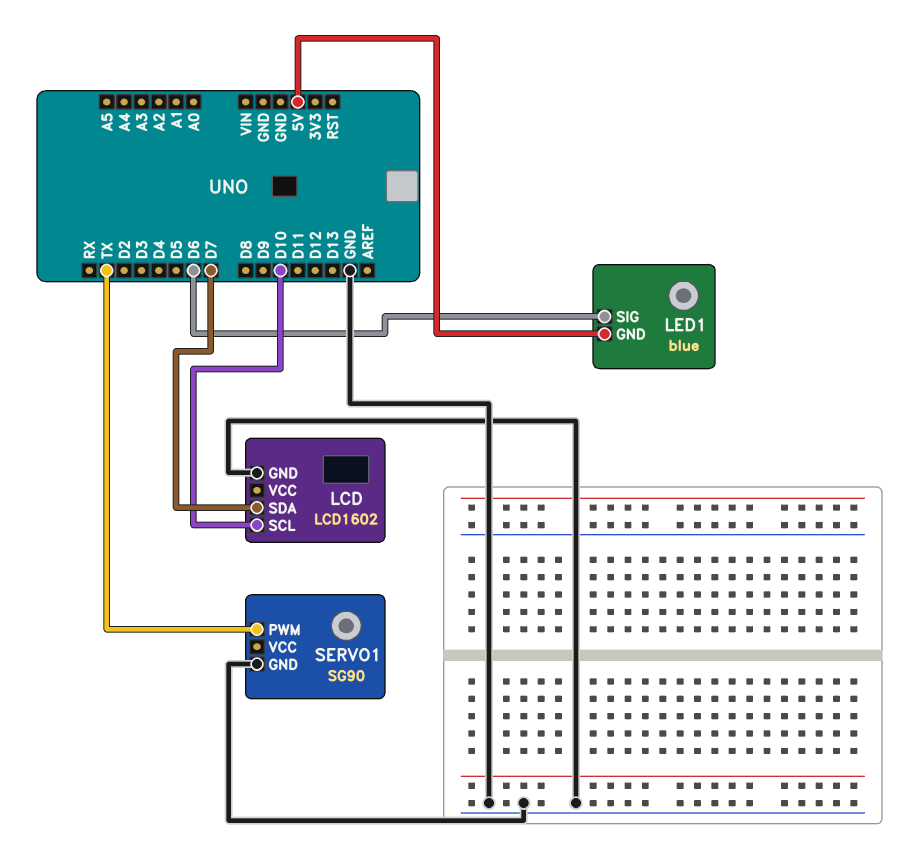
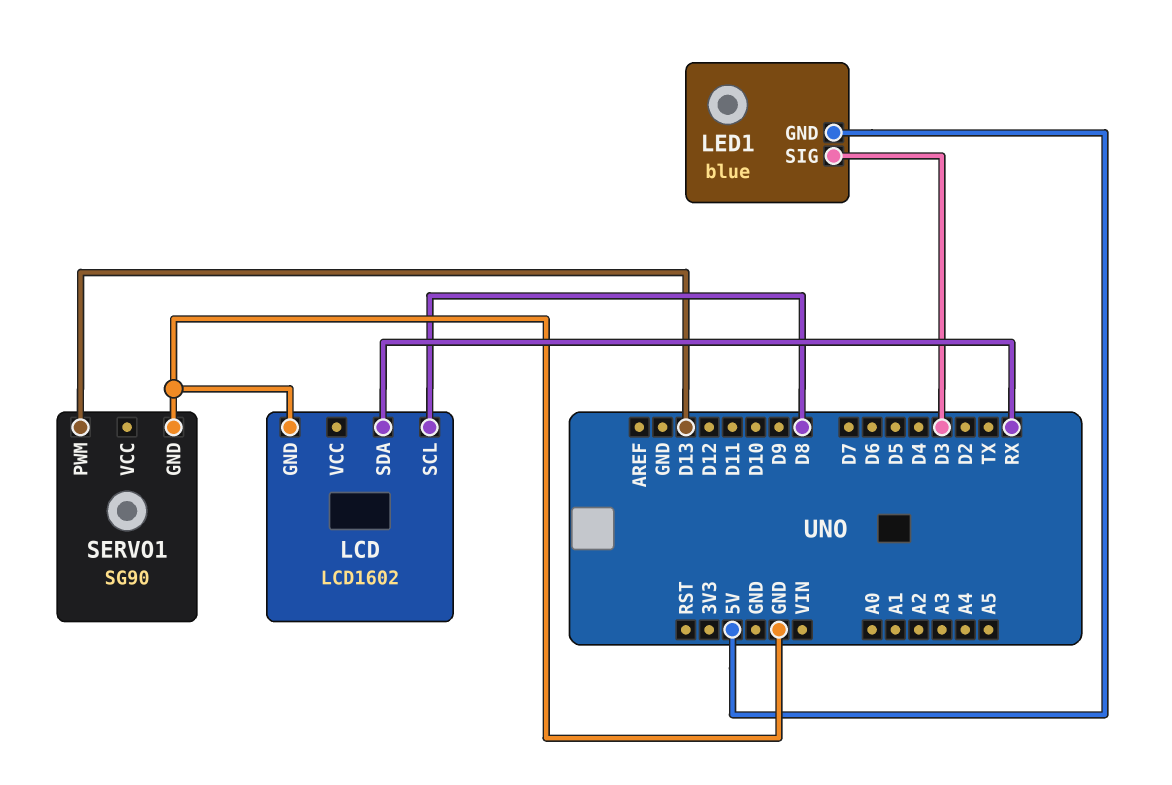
LCD pin SCL: D10 -> D8
LCD pin SDA: D7 -> RX
LED1 pin SIG: D6 -> D3
SERVO1 pin PWM: TX -> D13

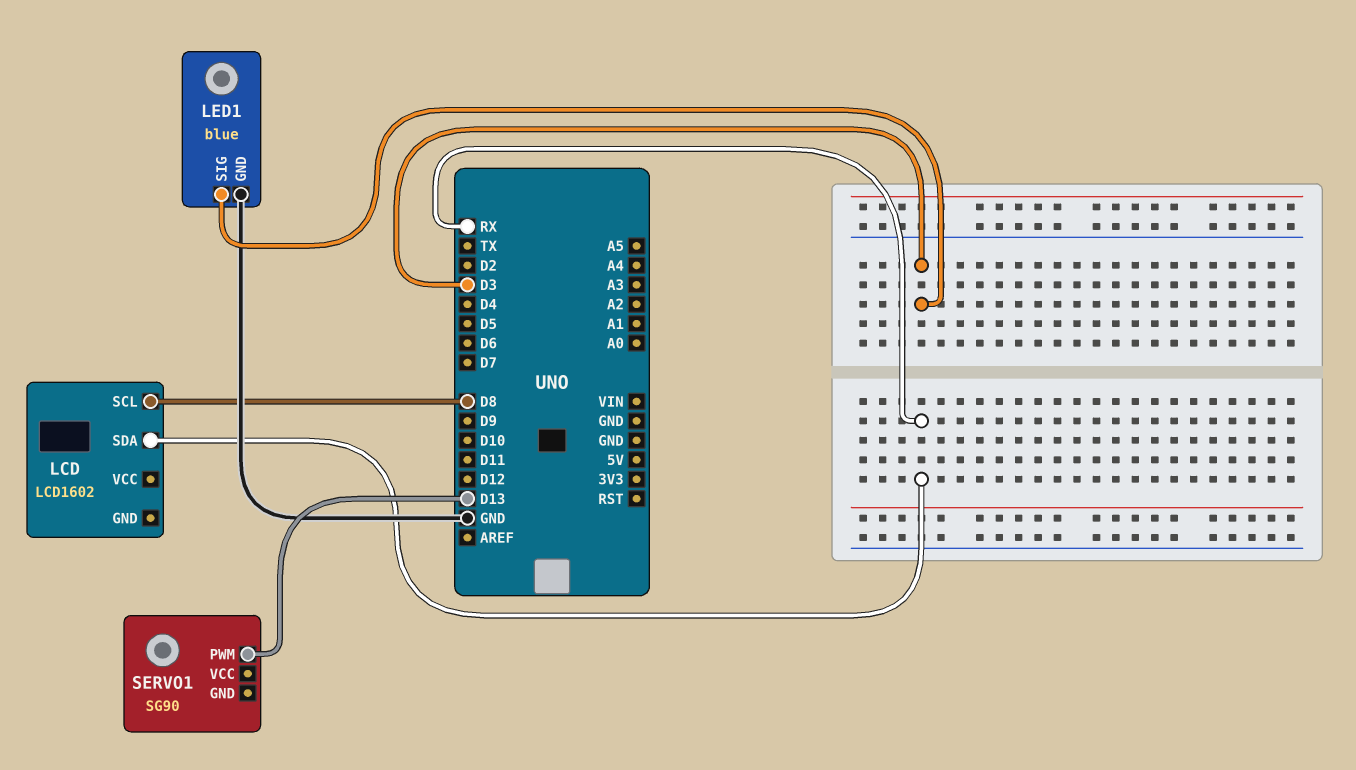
LCD pin GND: GND -> none
LED1 pin GND: 5V -> GND
SERVO1 pin GND: GND -> none

